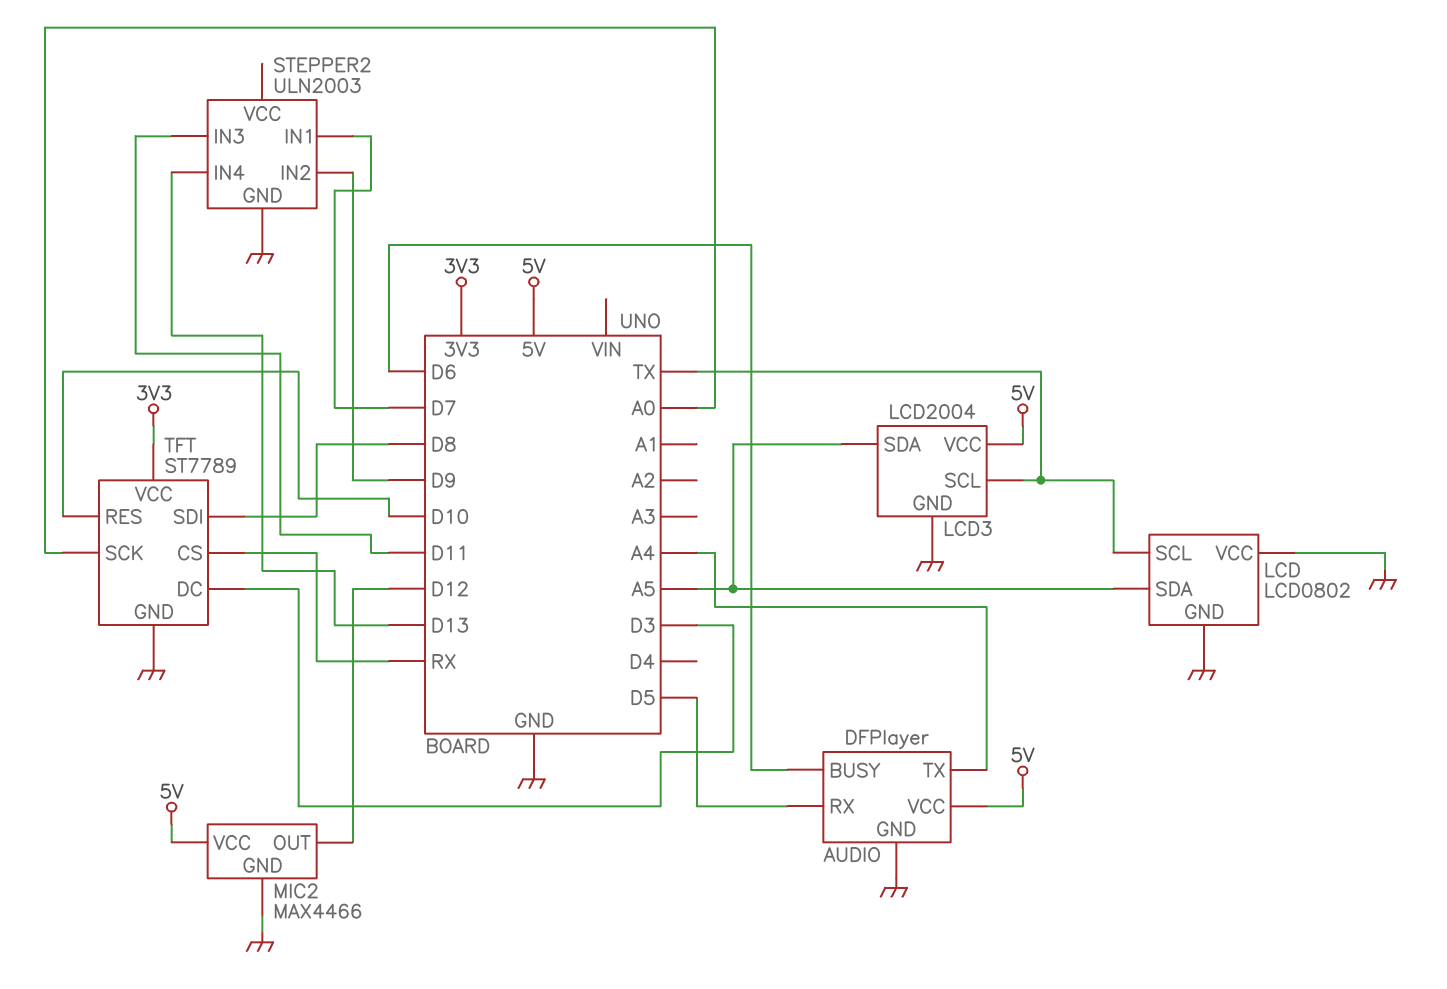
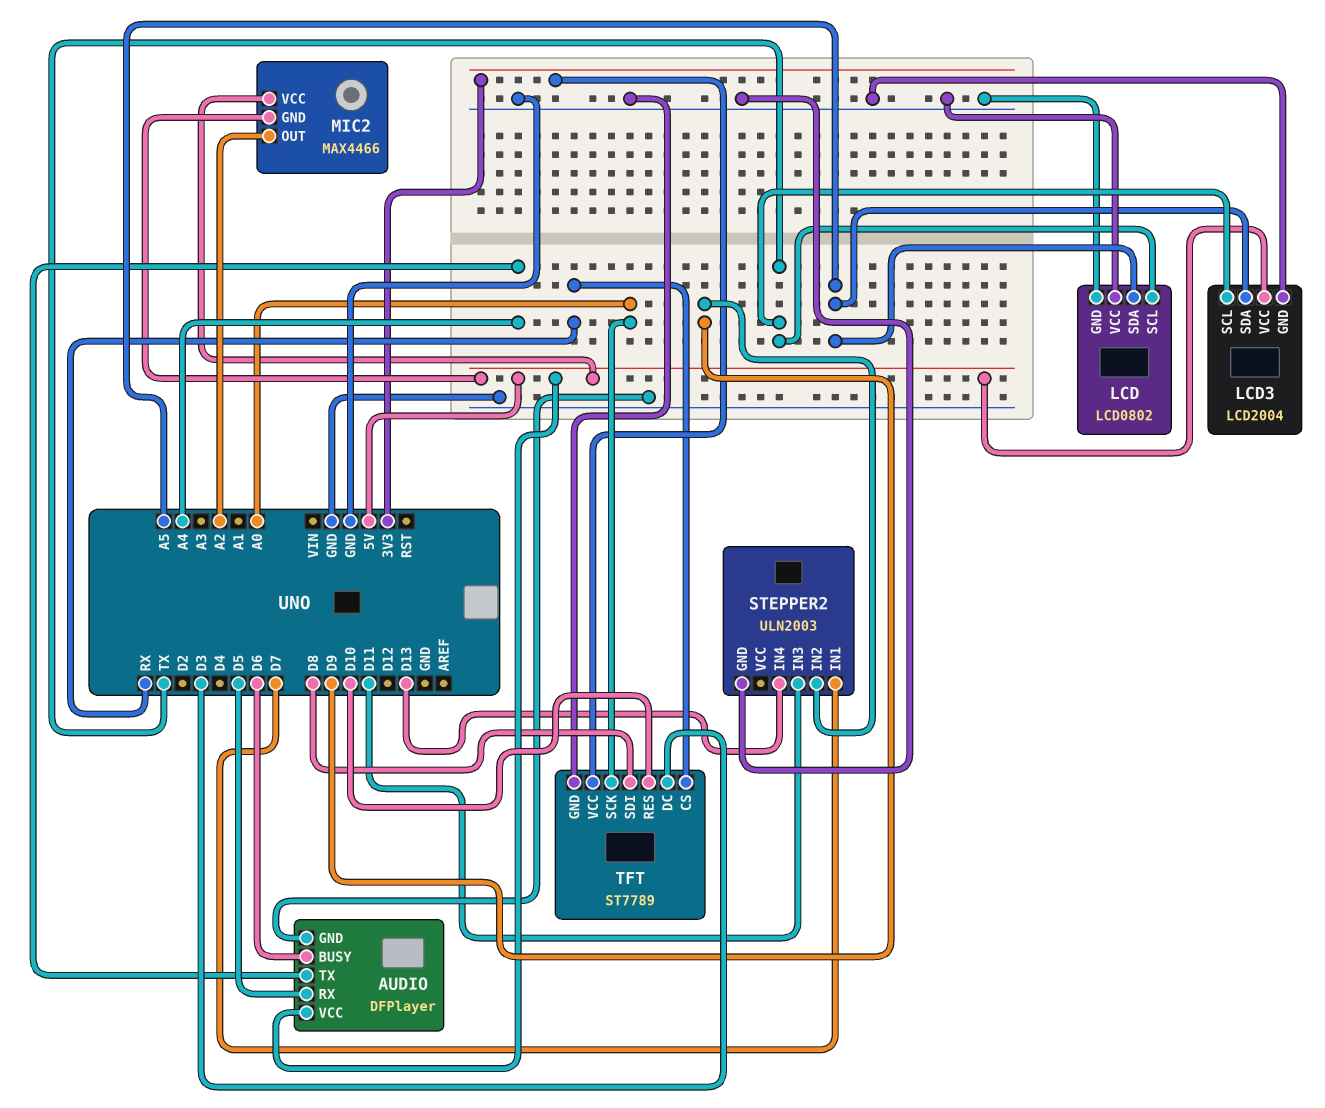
MIC2 pin GND: GND -> 5V
MIC2 pin OUT: D12 -> A2

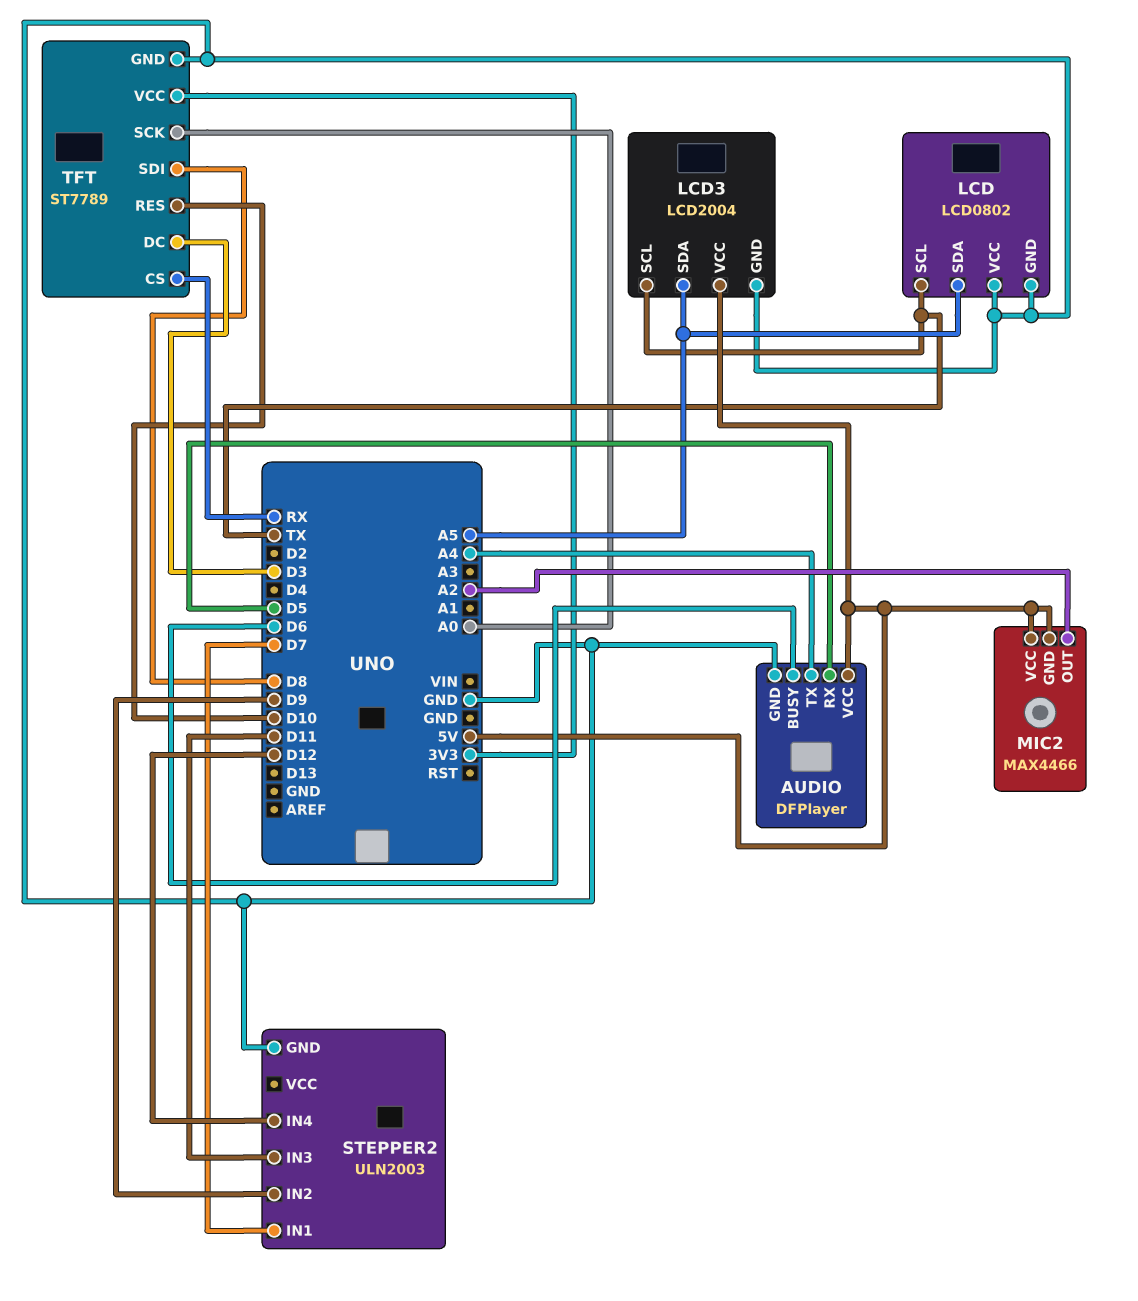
STEPPER2 pin IN4: D13 -> D12

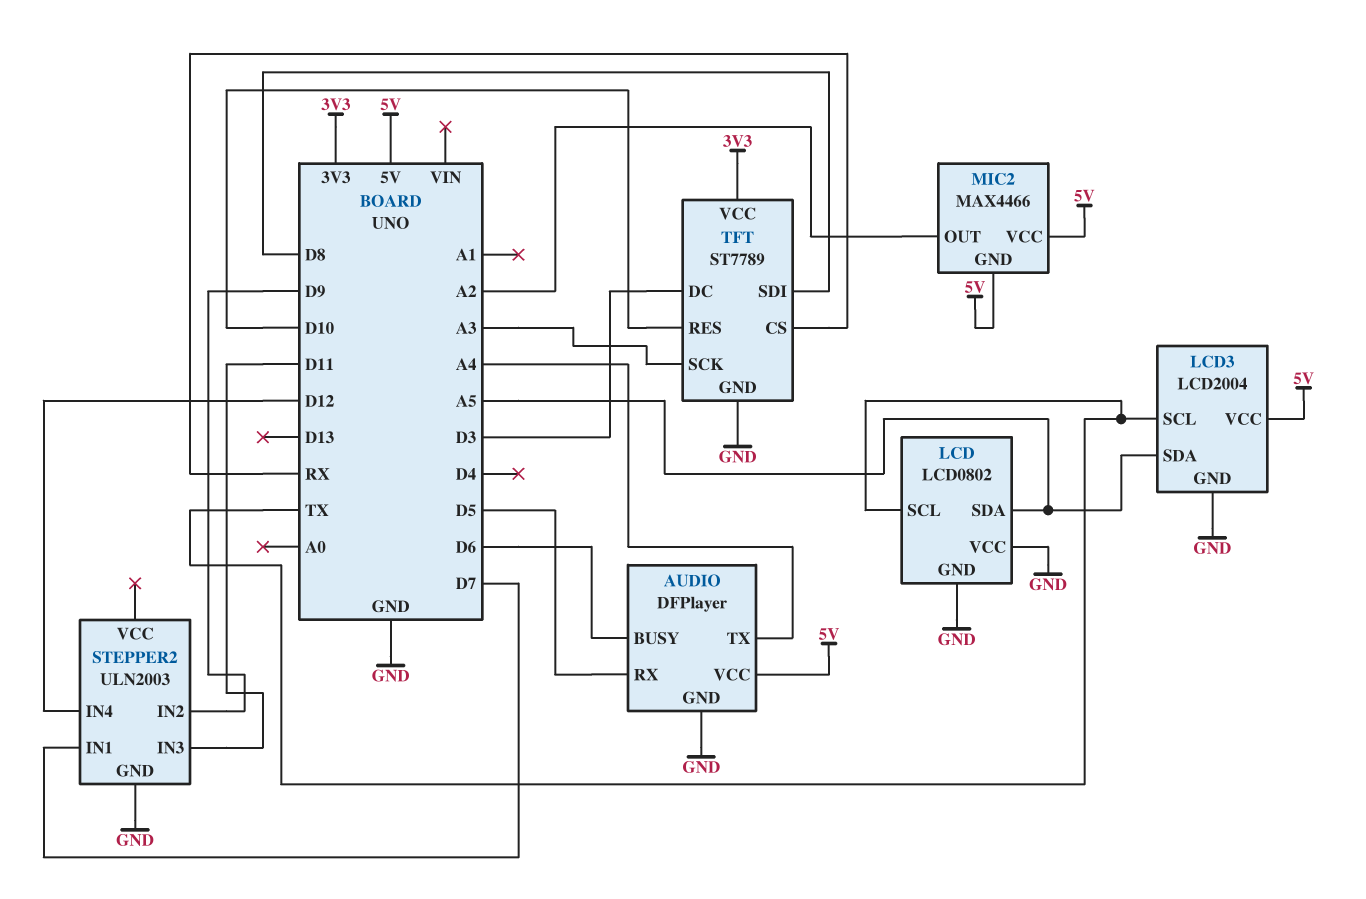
TFT pin SCK: A0 -> A3

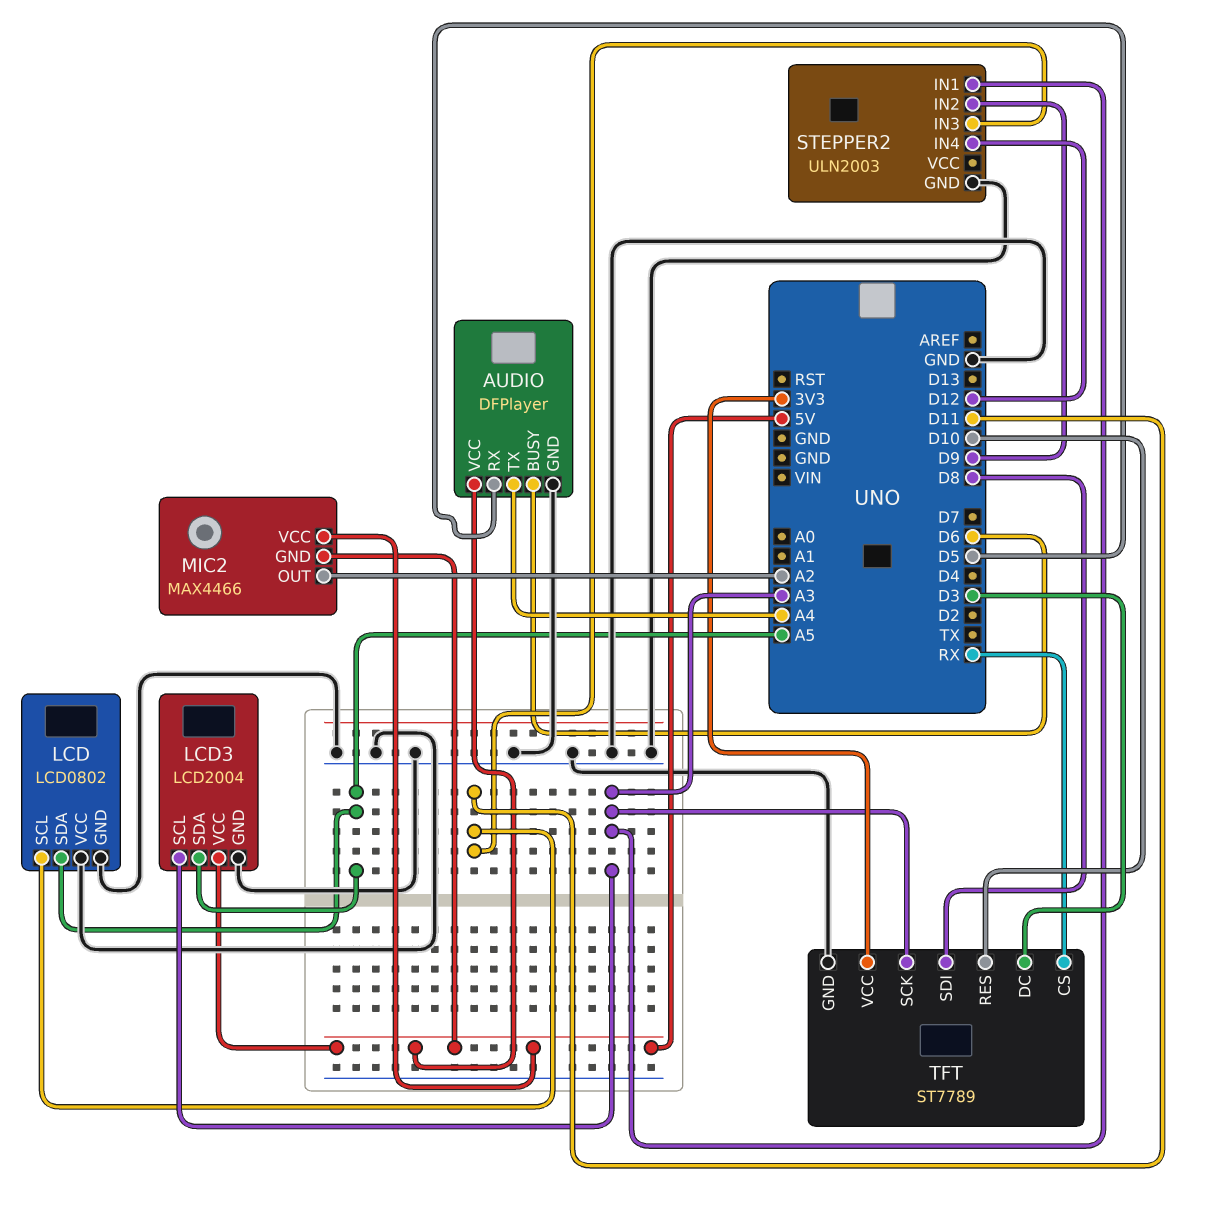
LCD pin SCL: TX -> D11
LCD3 pin SCL: TX -> A3
STEPPER2 pin IN1: D7 -> A3

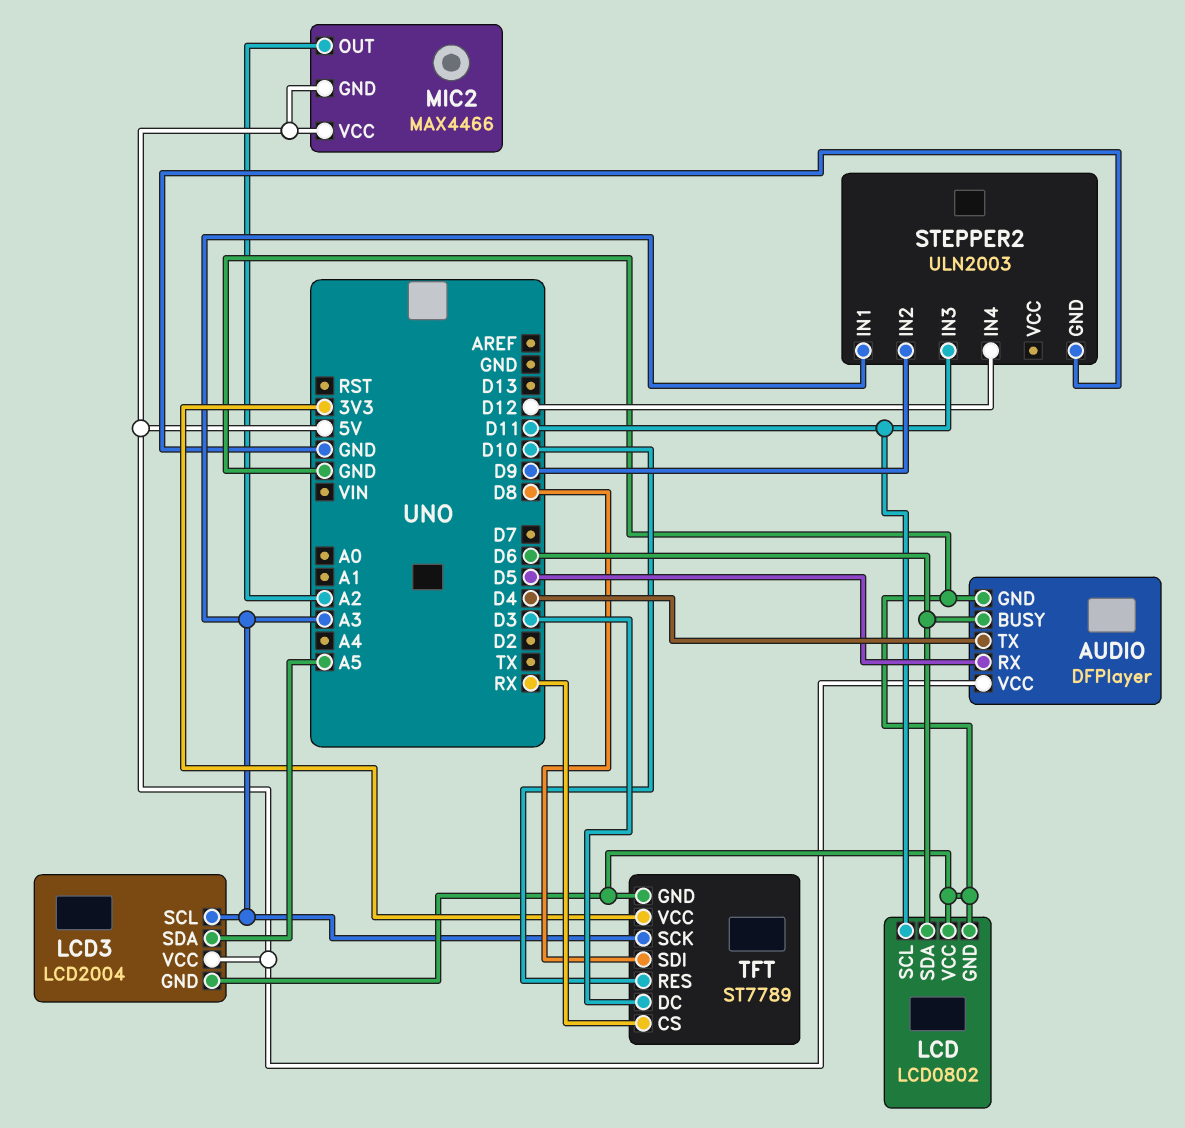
AUDIO pin TX: A4 -> D4
LCD pin SDA: A5 -> D6

